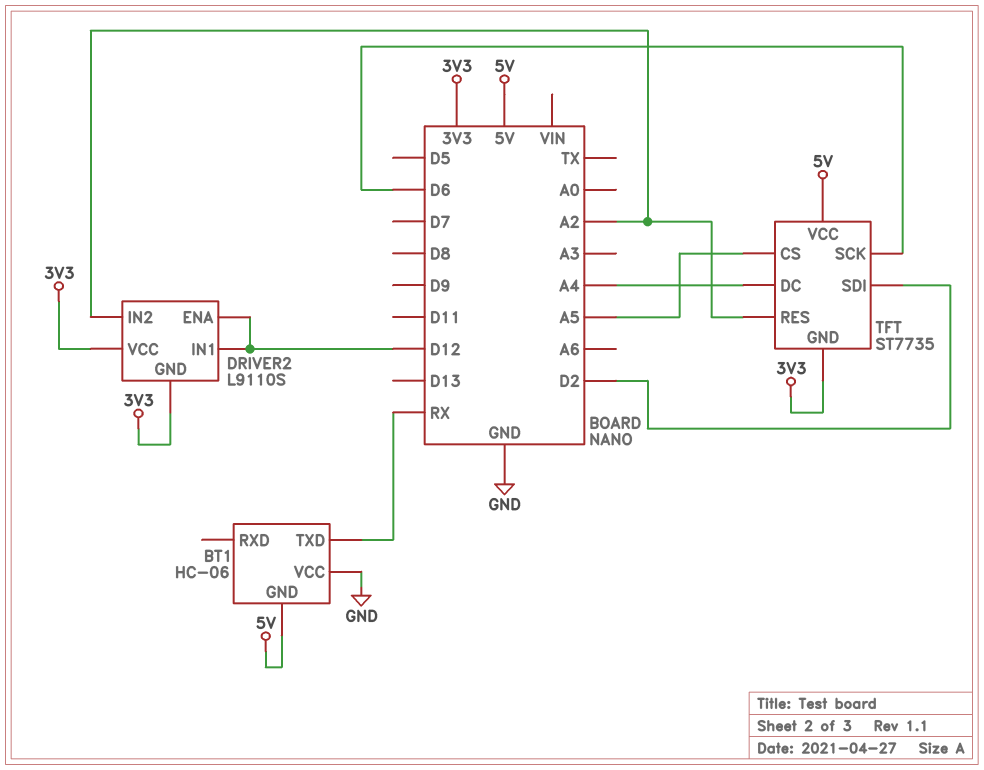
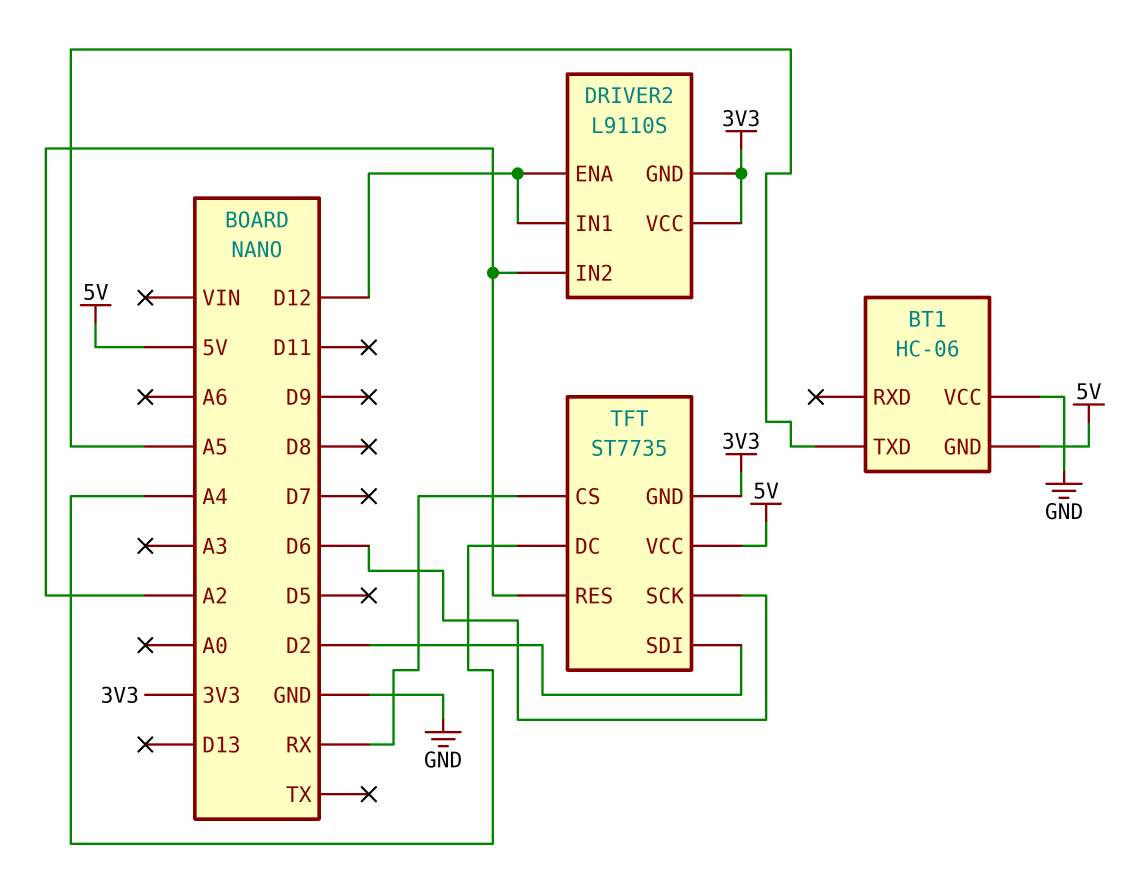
BT1 pin TXD: RX -> A5
TFT pin CS: A5 -> RX

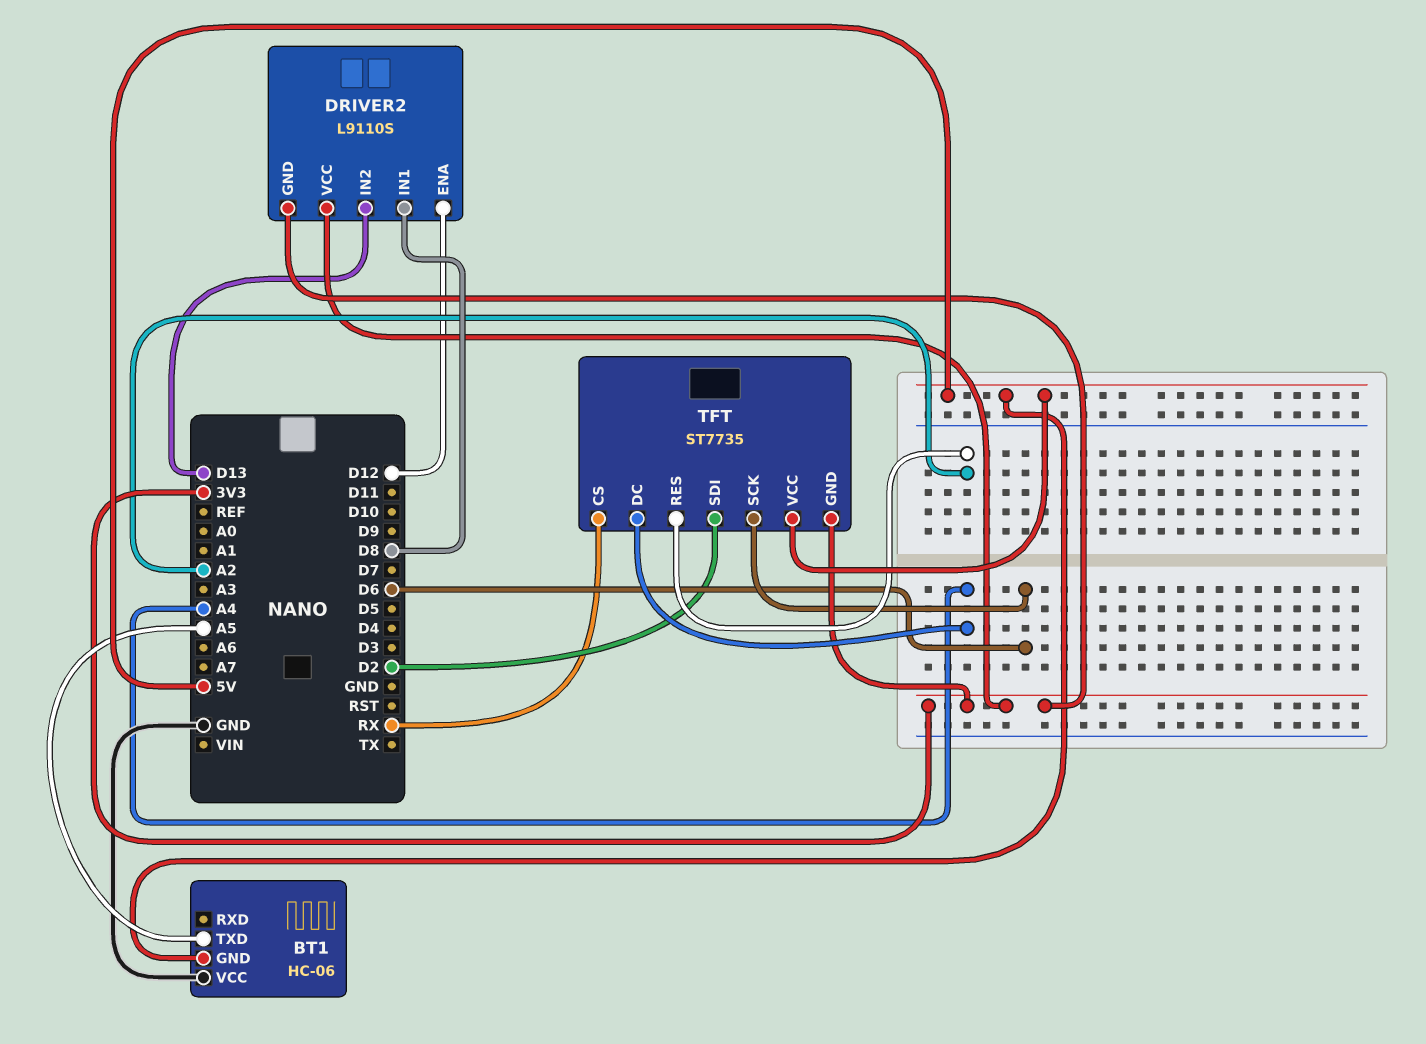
DRIVER2 pin IN1: D12 -> D8
DRIVER2 pin IN2: A2 -> D13

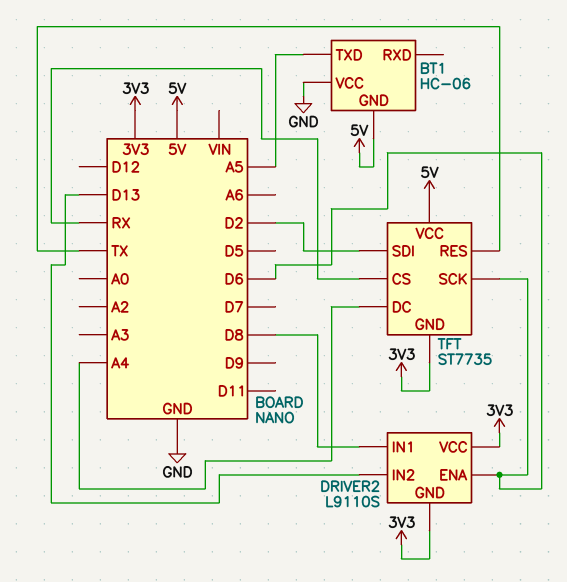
DRIVER2 pin ENA: D12 -> D6
TFT pin RES: A2 -> TX

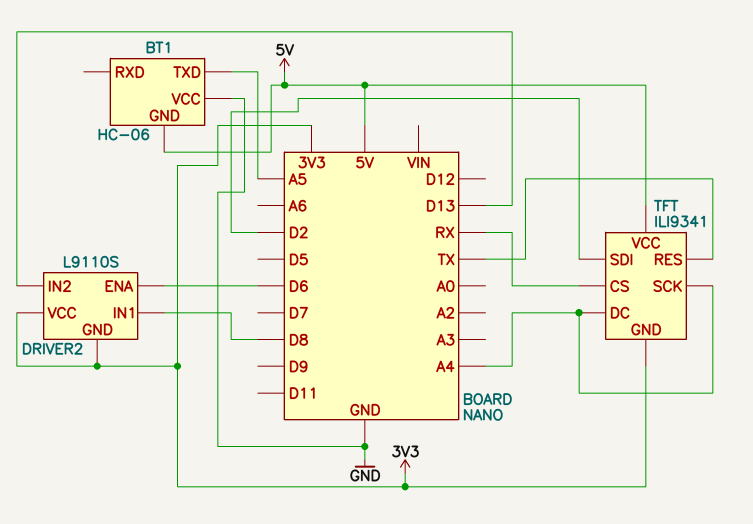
TFT: ST7735 -> ILI9341
TFT pin SCK: D6 -> A4

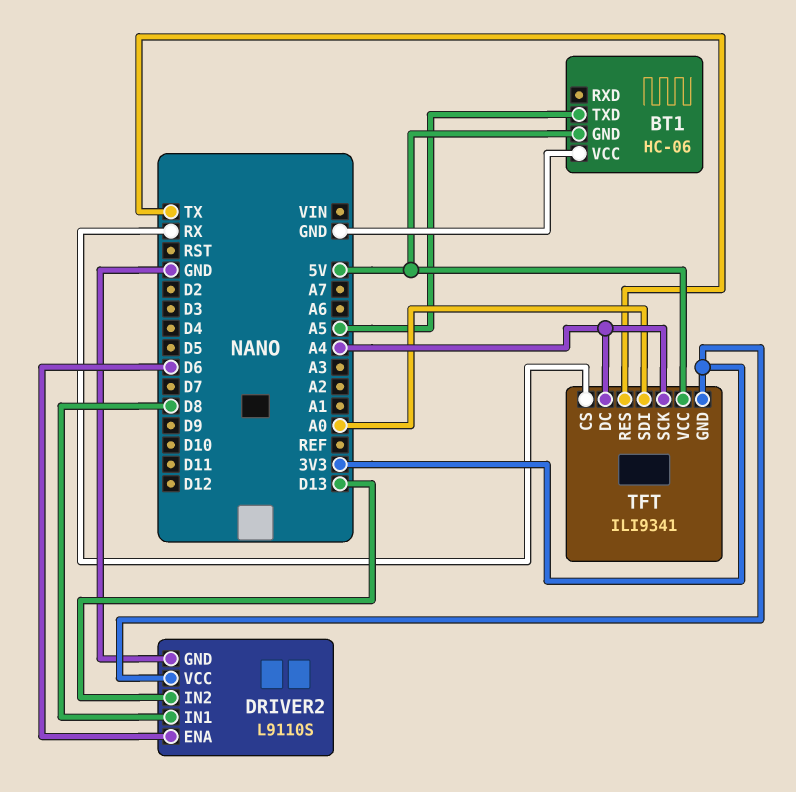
DRIVER2 pin GND: 3V3 -> GND
TFT pin SDI: D2 -> A0

